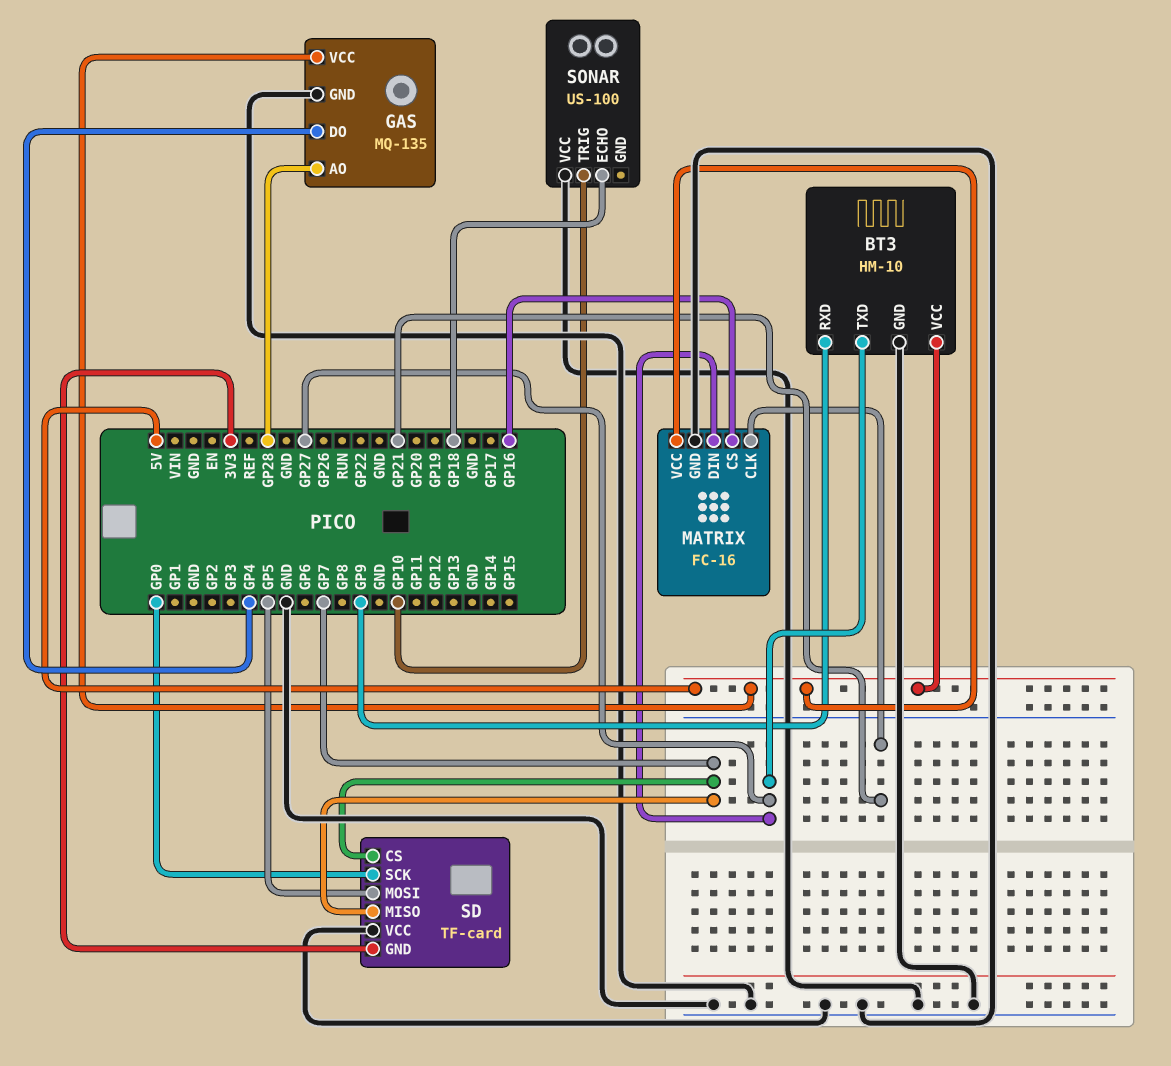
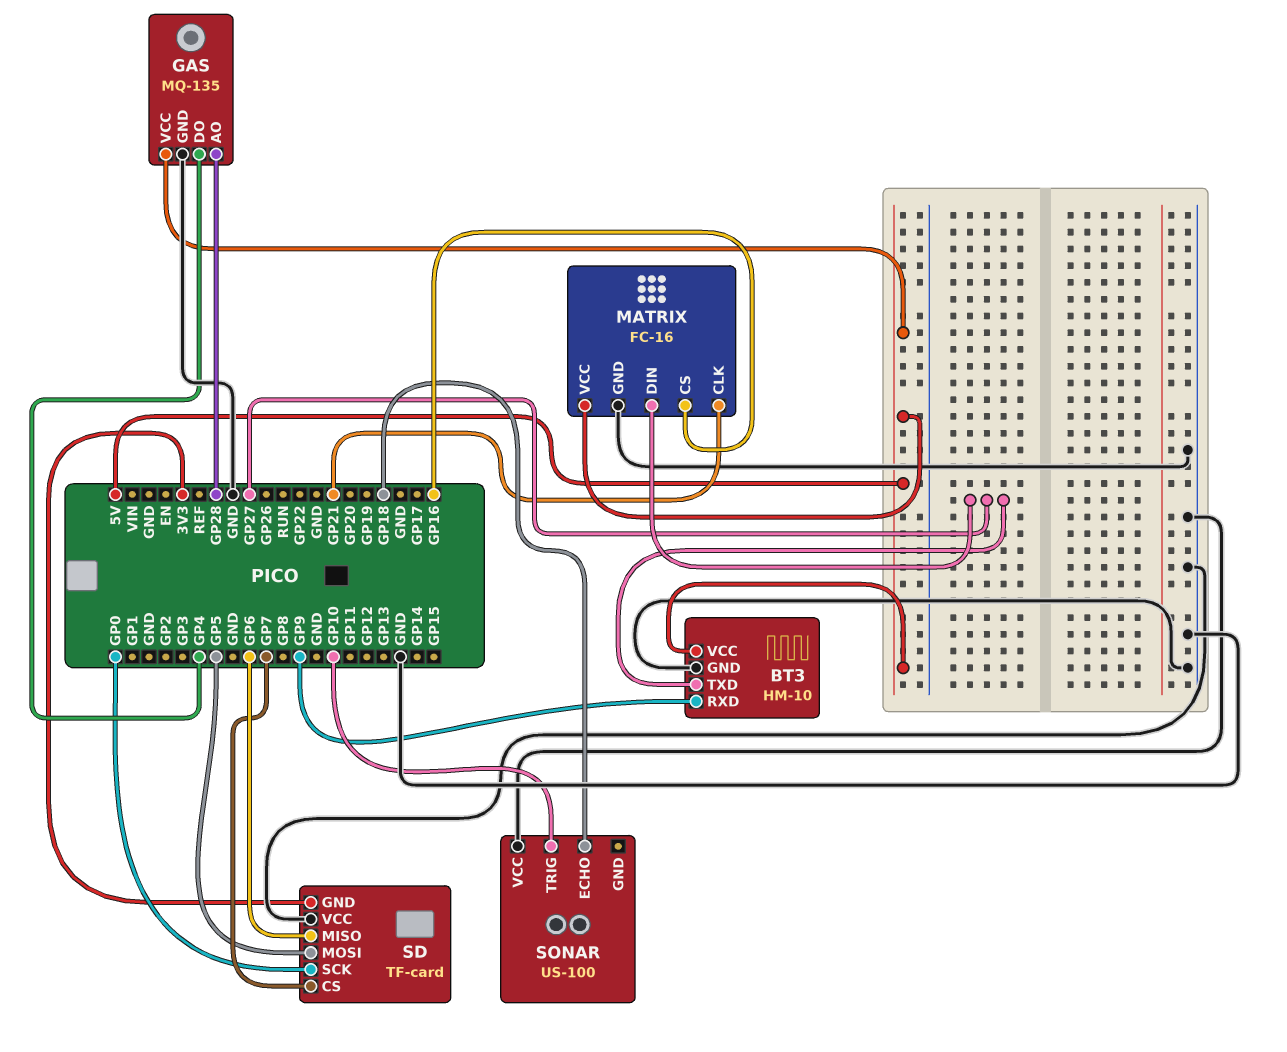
SD pin MISO: GP7 -> GP6

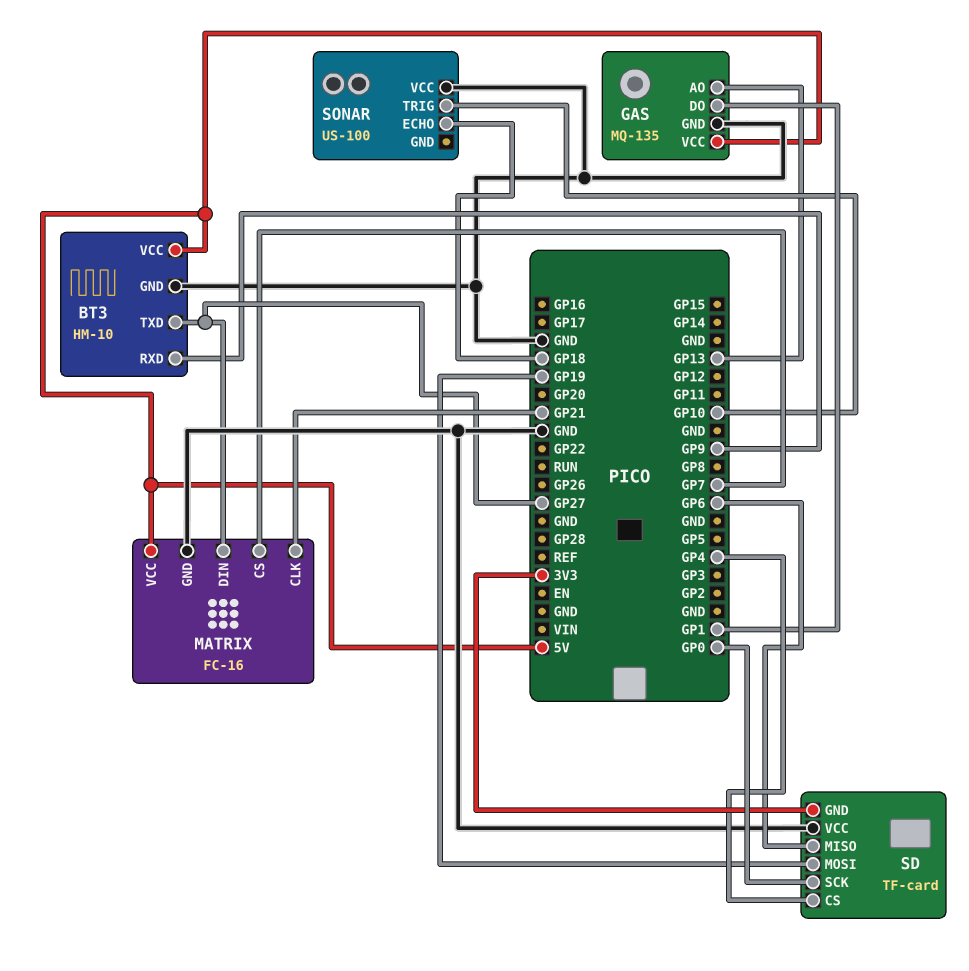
GAS pin AO: GP28 -> GP13
GAS pin DO: GP4 -> GP1
MATRIX pin CS: GP16 -> GP7
SD pin CS: GP7 -> GP4
SD pin MOSI: GP5 -> GP19

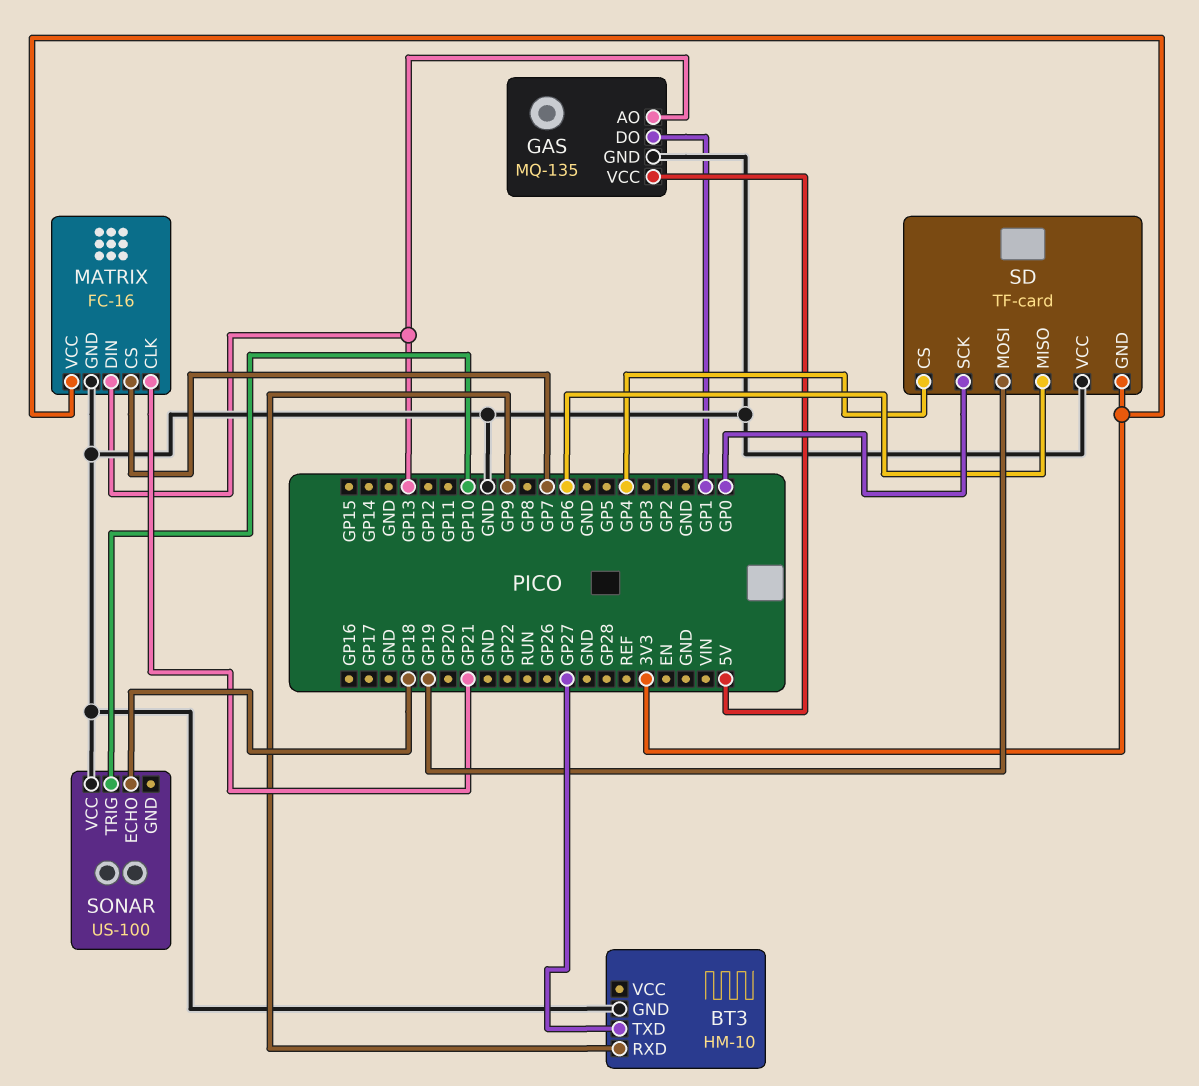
BT3 pin VCC: 5V -> none
MATRIX pin DIN: GP27 -> GP13
MATRIX pin VCC: 5V -> 3V3

